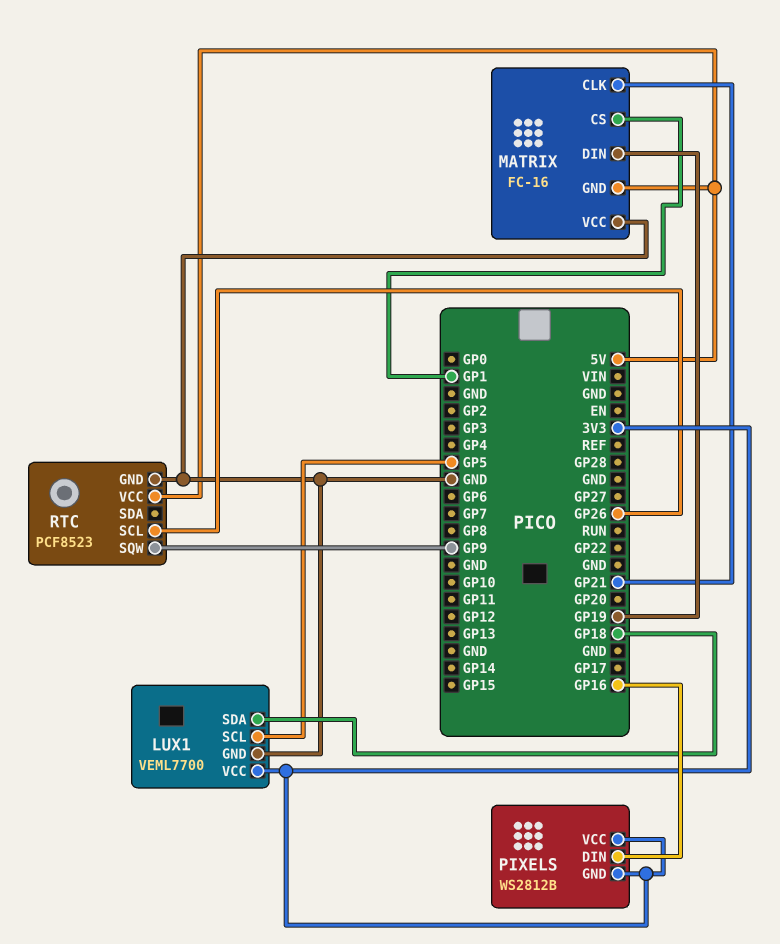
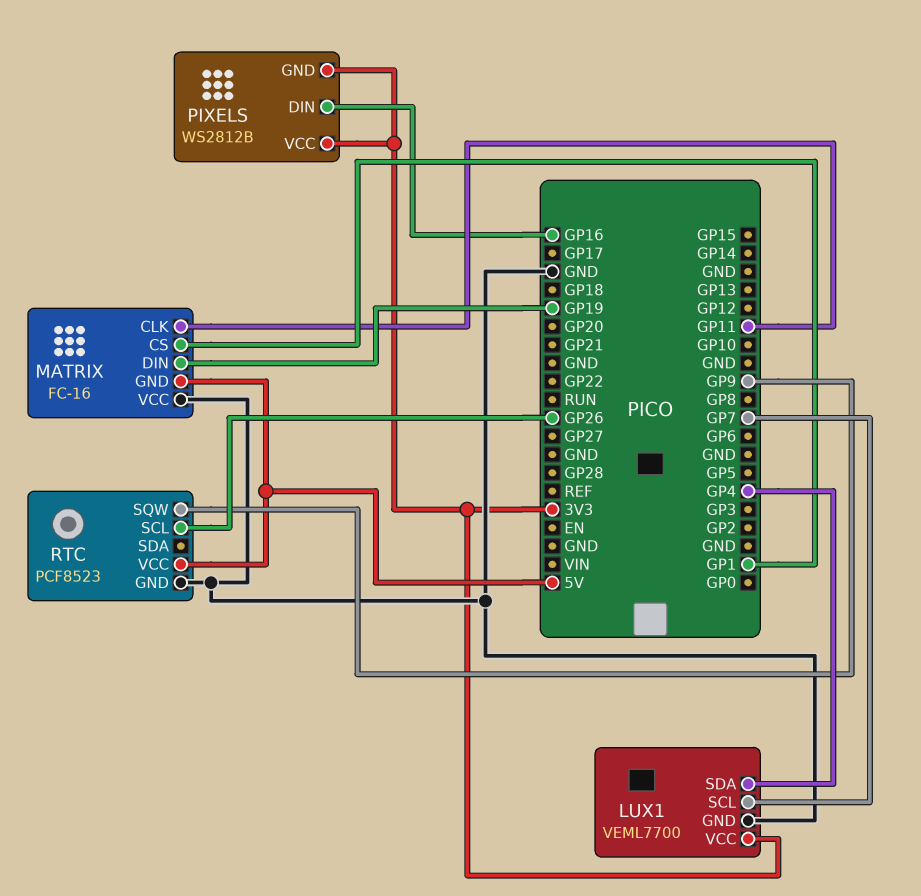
LUX1 pin SCL: GP5 -> GP7
LUX1 pin SDA: GP18 -> GP4
MATRIX pin CLK: GP21 -> GP11

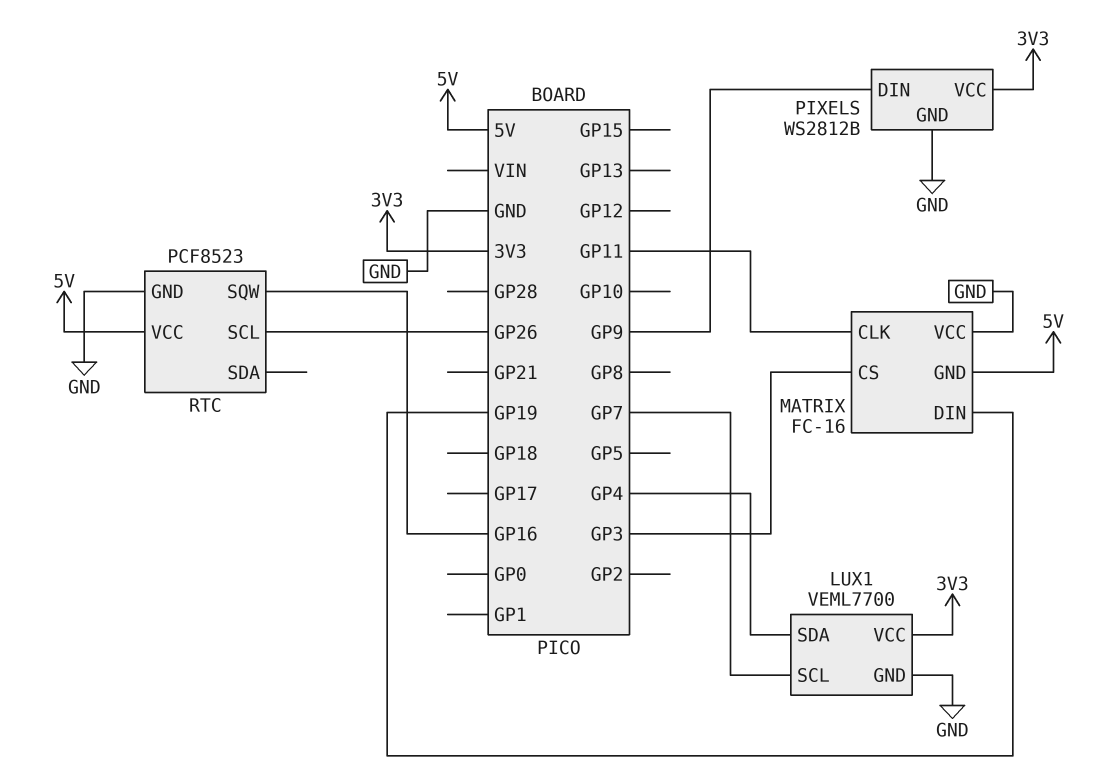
MATRIX pin CS: GP1 -> GP3
PIXELS pin DIN: GP16 -> GP9
PIXELS pin GND: 3V3 -> GND
RTC pin SQW: GP9 -> GP16

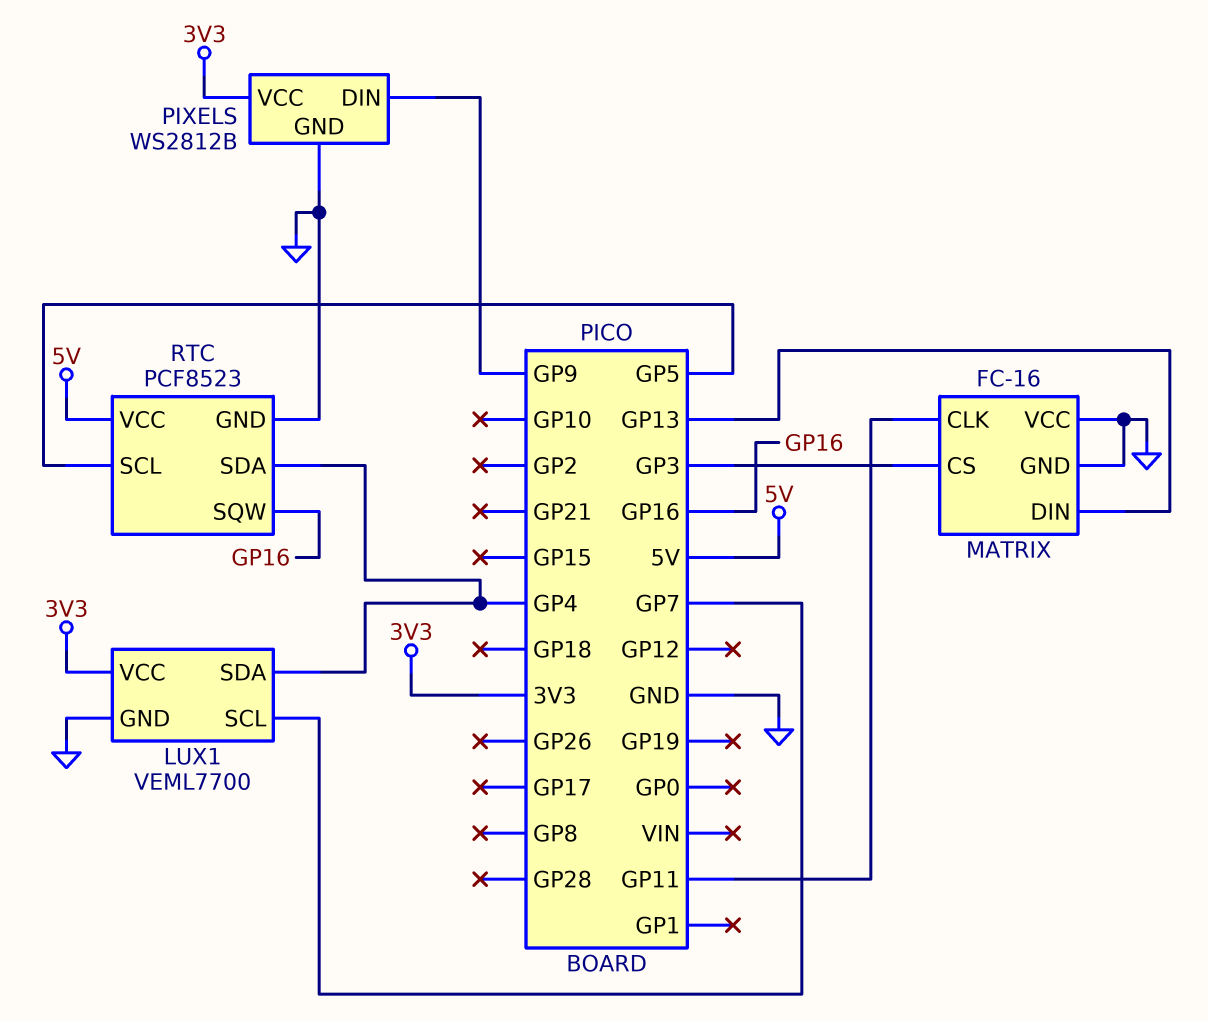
MATRIX pin DIN: GP19 -> GP13
MATRIX pin GND: 5V -> GND
RTC pin SCL: GP26 -> GP5
RTC pin SDA: none -> GP4

